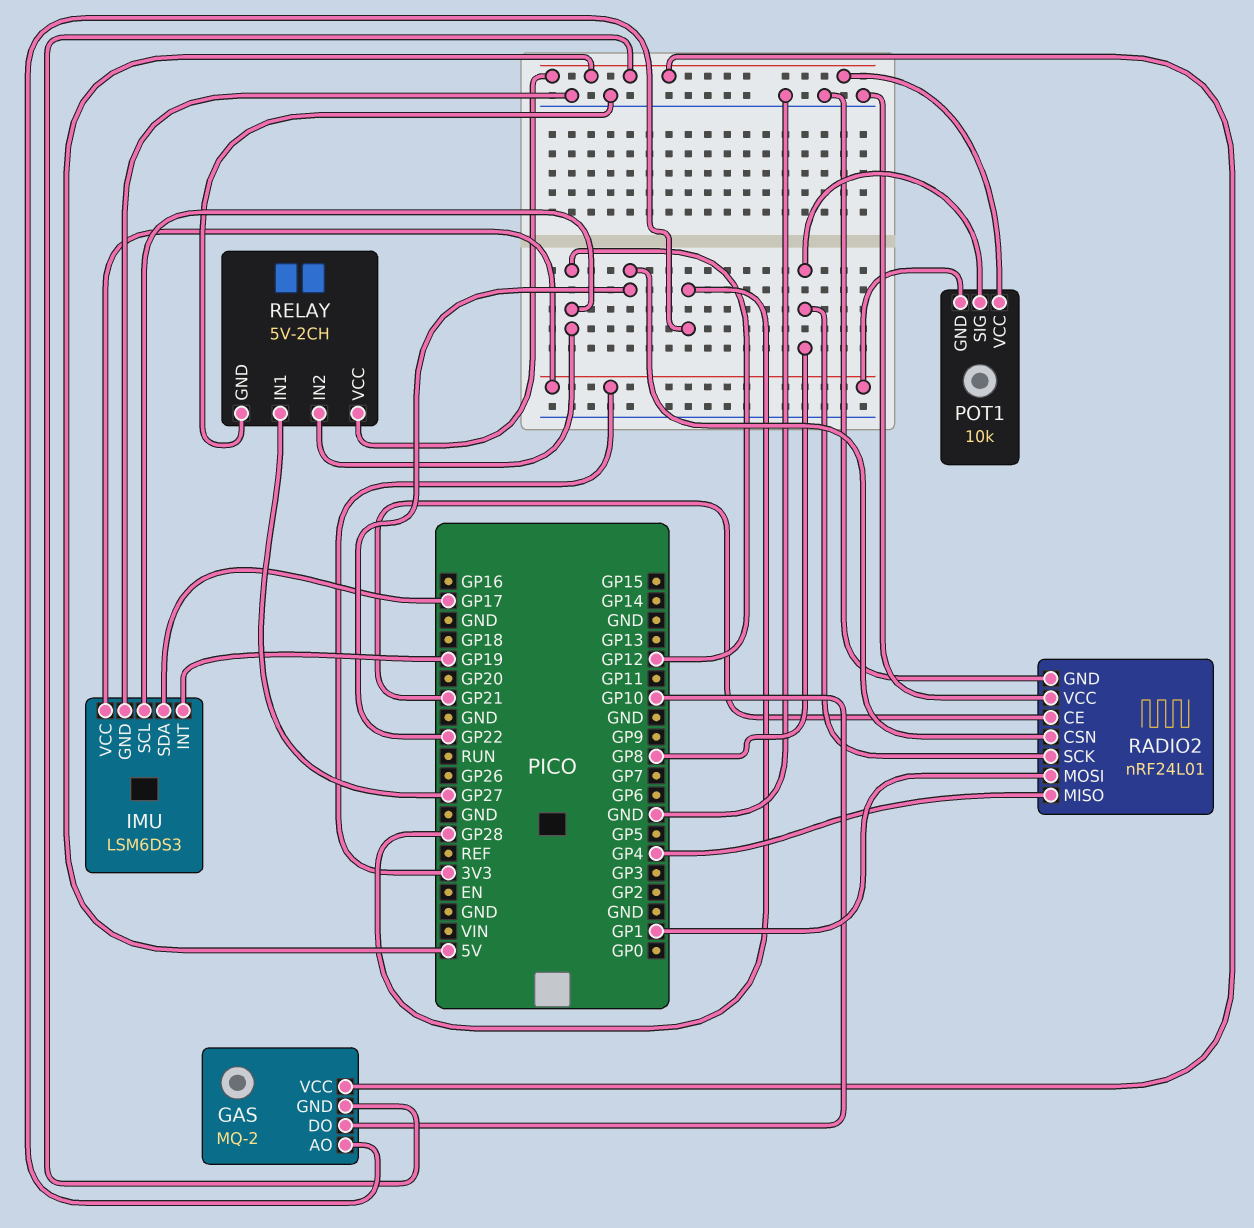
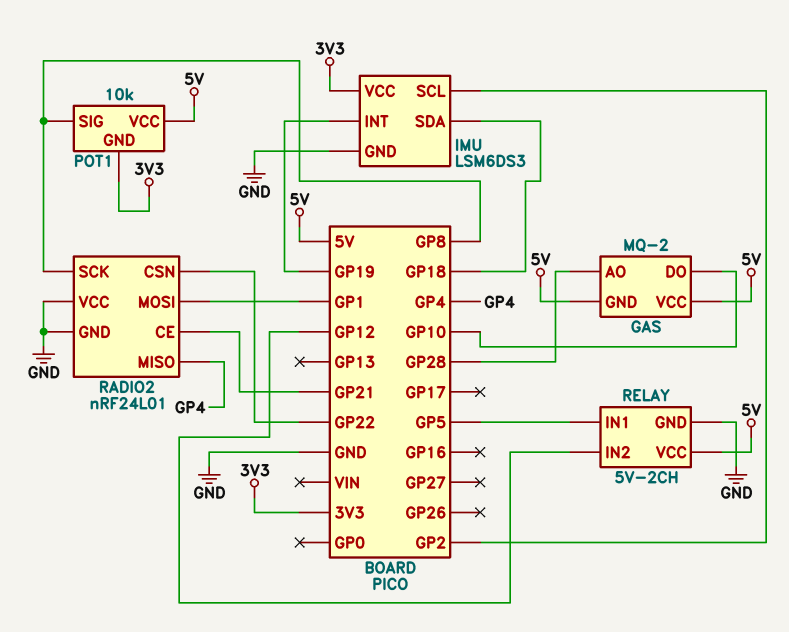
IMU pin SCL: GP12 -> GP2
IMU pin SDA: GP17 -> GP18
RELAY pin IN1: GP27 -> GP5

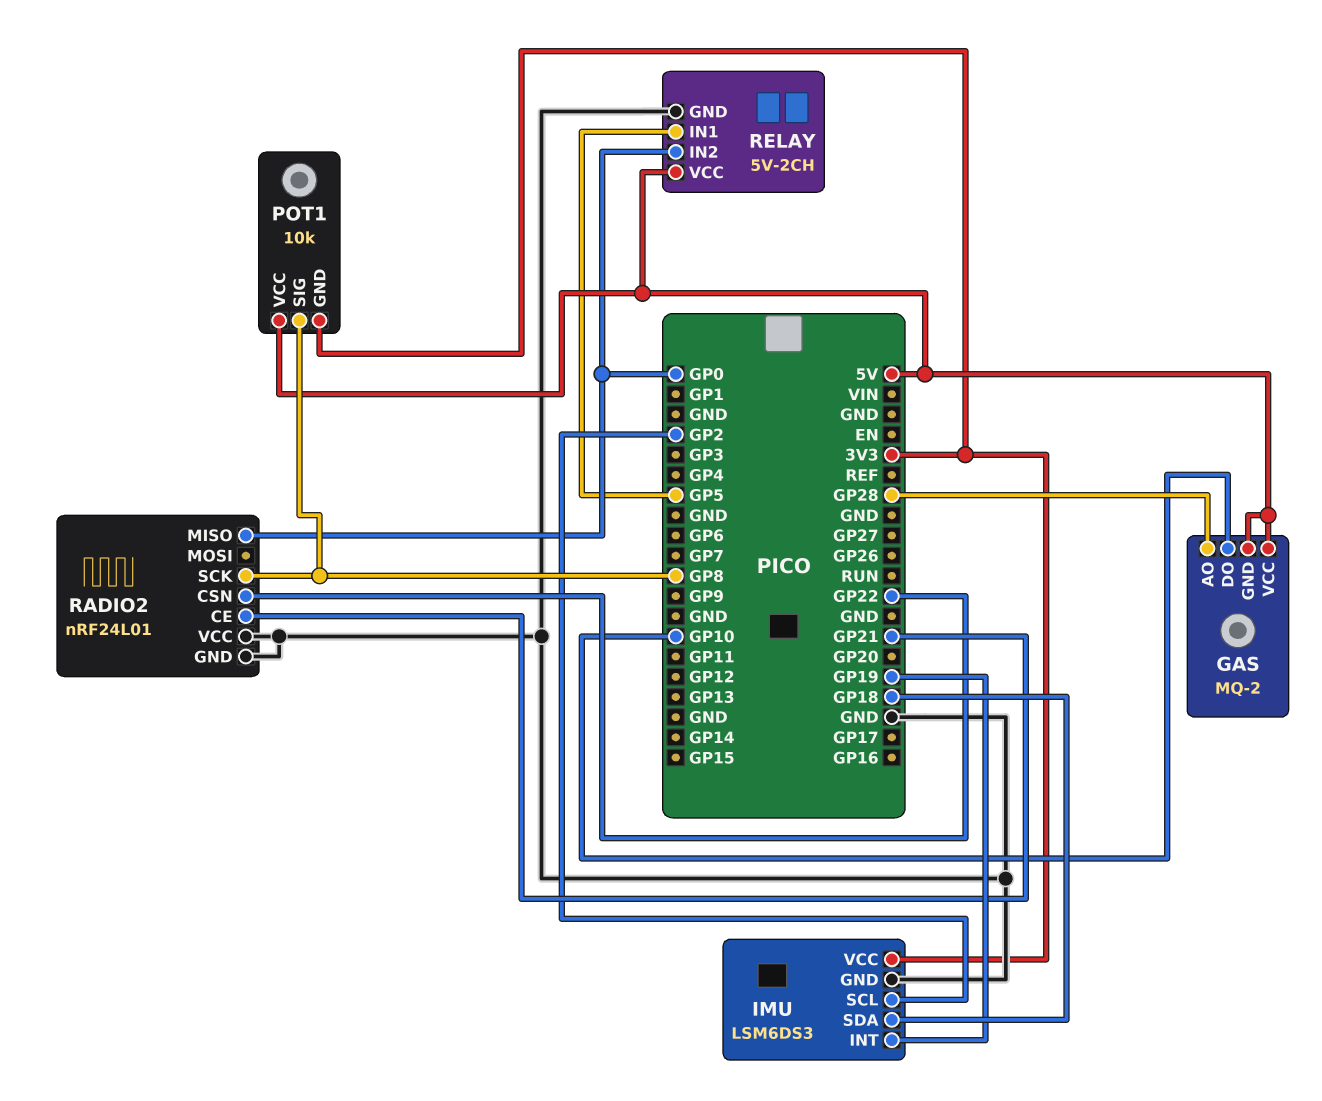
RADIO2 pin MISO: GP4 -> GP0
RADIO2 pin MOSI: GP1 -> none
RELAY pin IN2: GP12 -> GP0

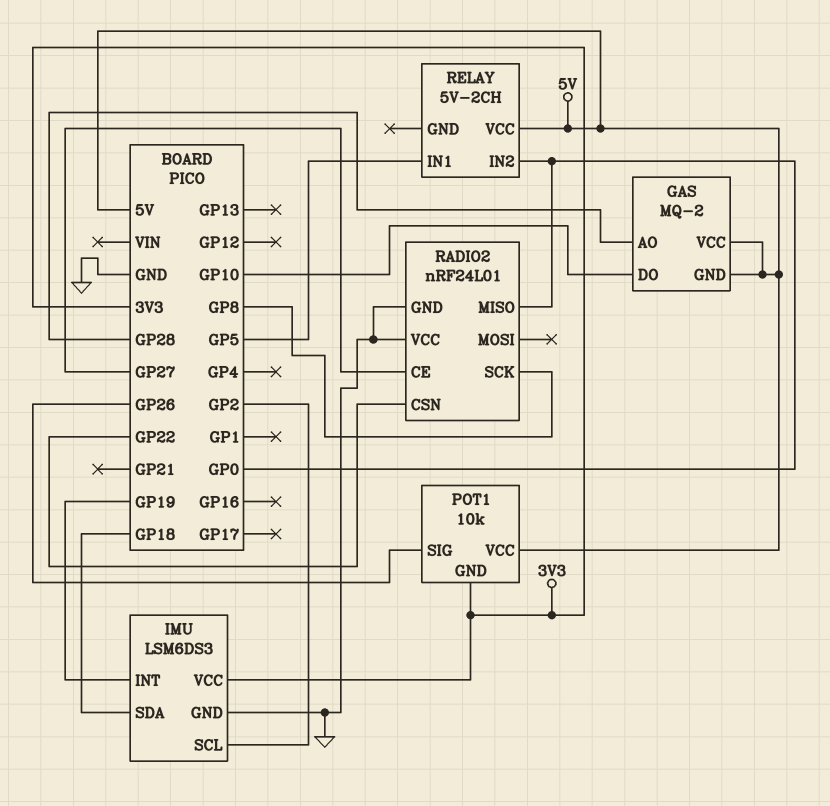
POT1 pin SIG: GP8 -> GP26
RADIO2 pin CE: GP21 -> GP27
RELAY pin GND: GND -> none

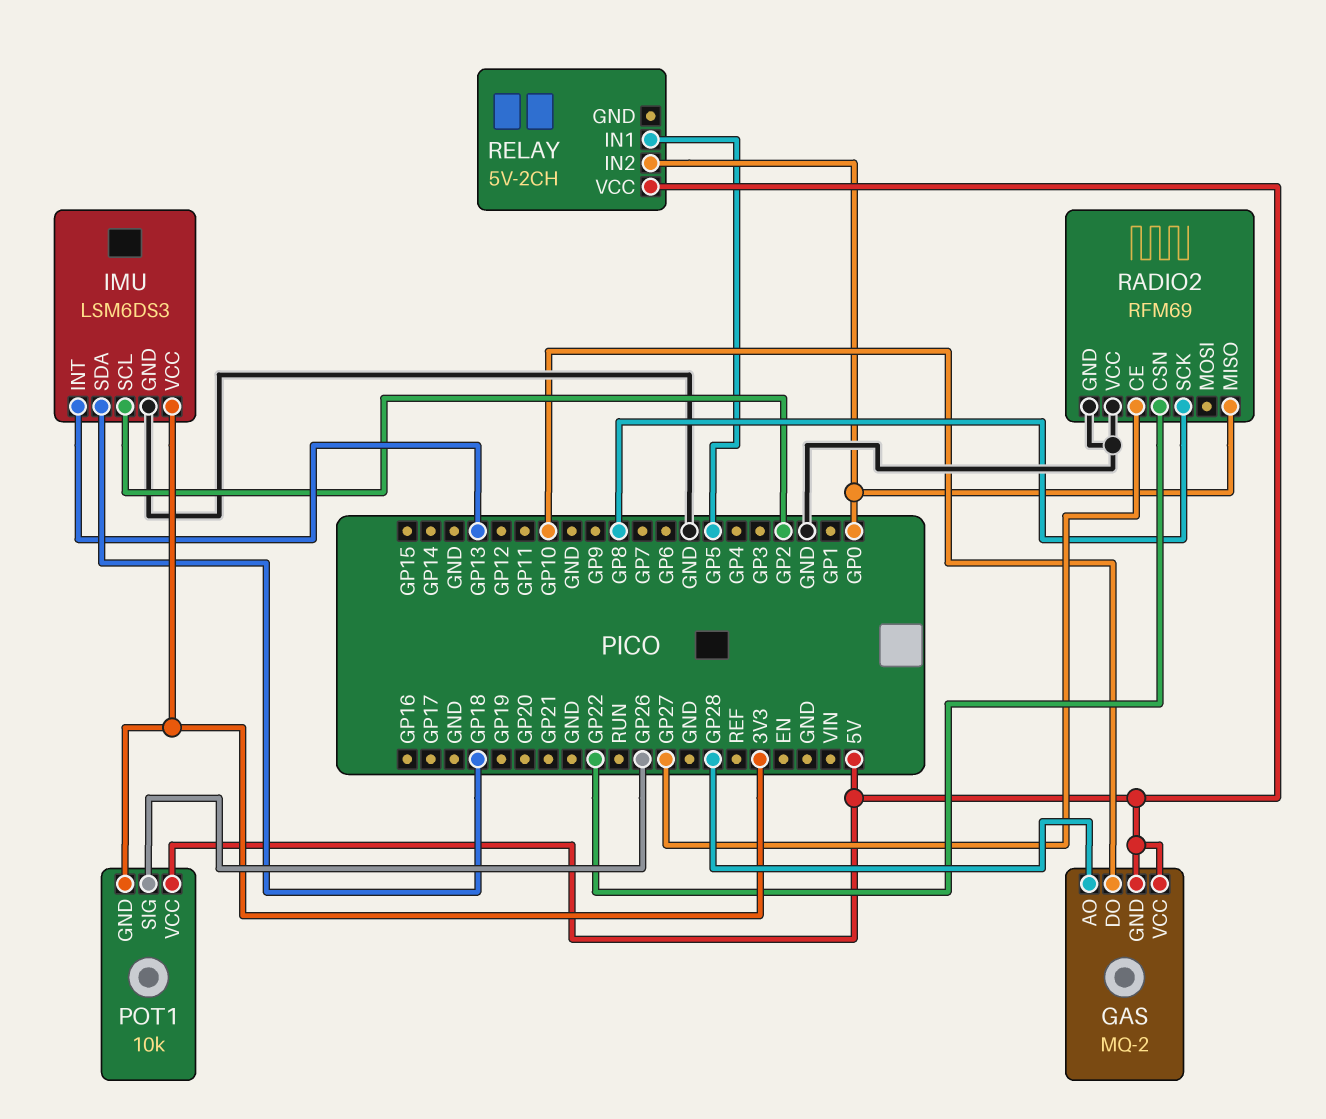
IMU pin INT: GP19 -> GP13
RADIO2: nRF24L01 -> RFM69

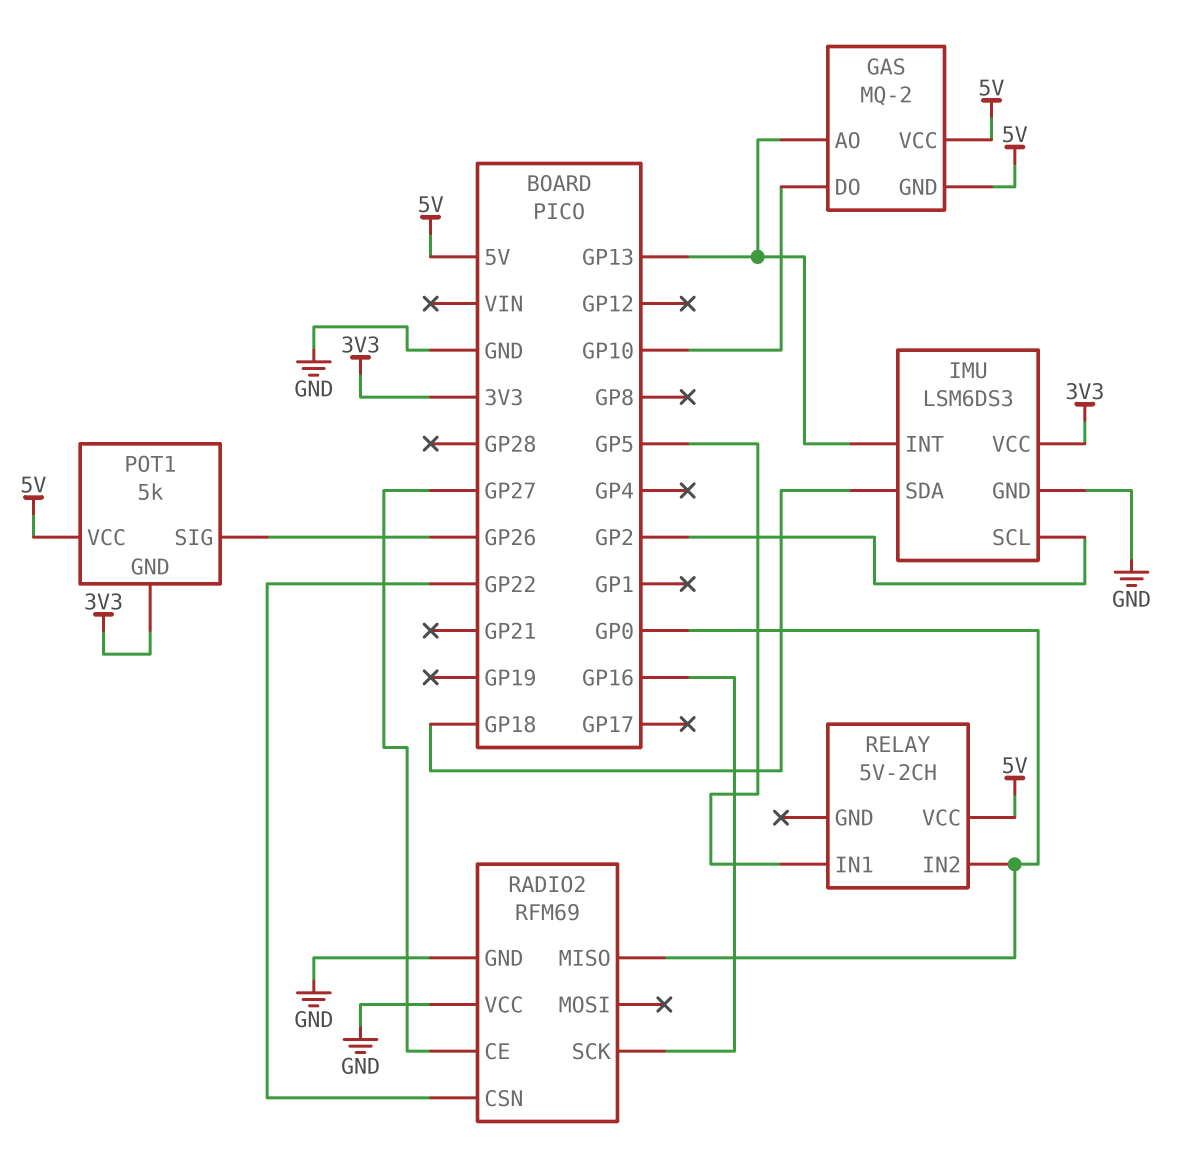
GAS pin AO: GP28 -> GP13
POT1: 10k -> 5k
RADIO2 pin SCK: GP8 -> GP16

